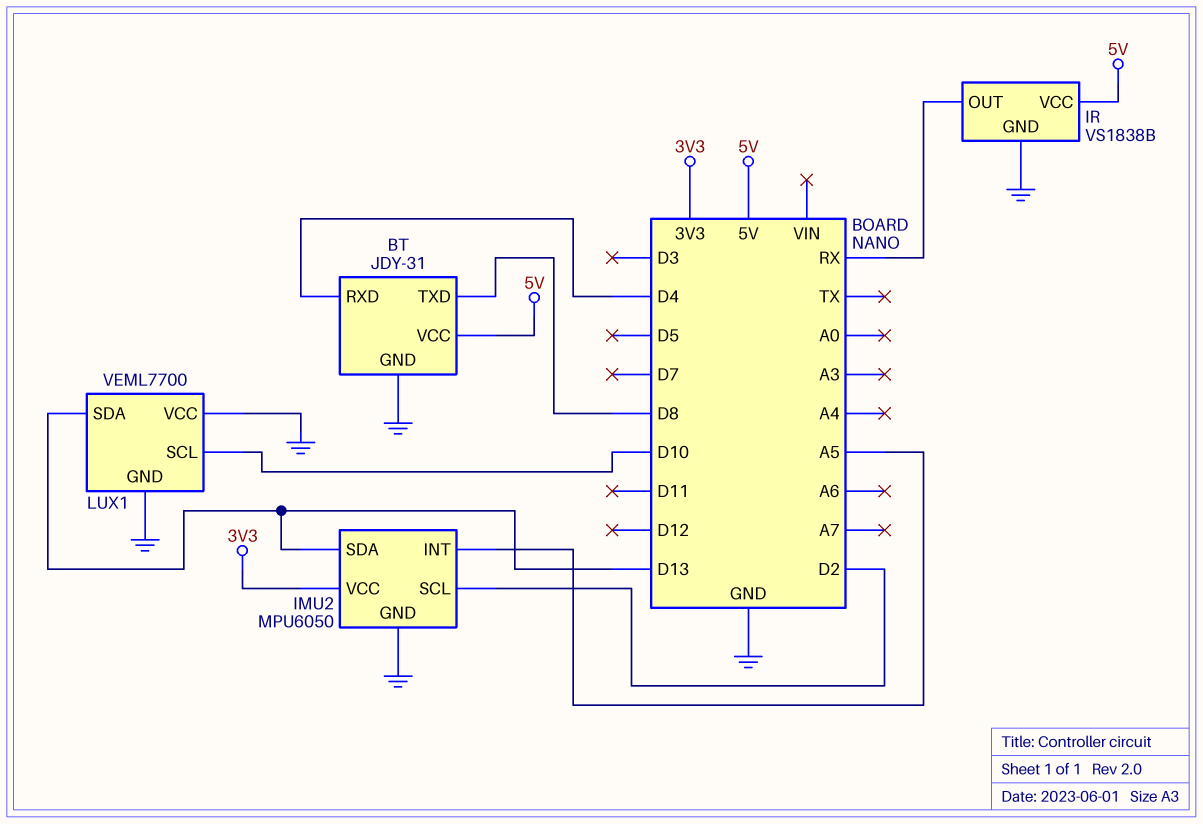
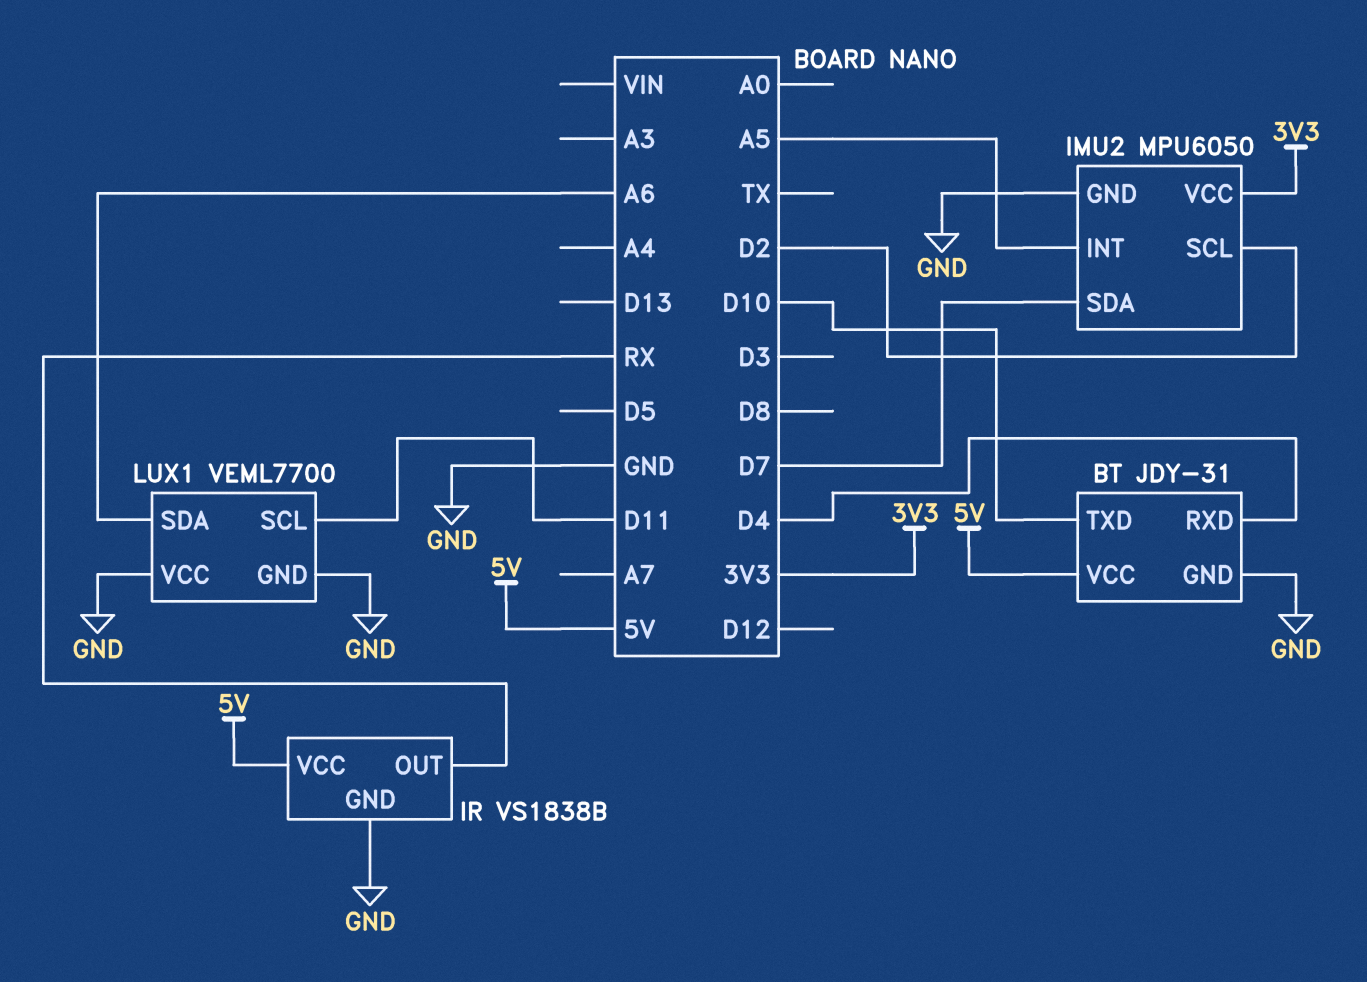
BT pin TXD: D8 -> D10
IMU2 pin SDA: D13 -> D7
LUX1 pin SCL: D10 -> D11
LUX1 pin SDA: D13 -> A6

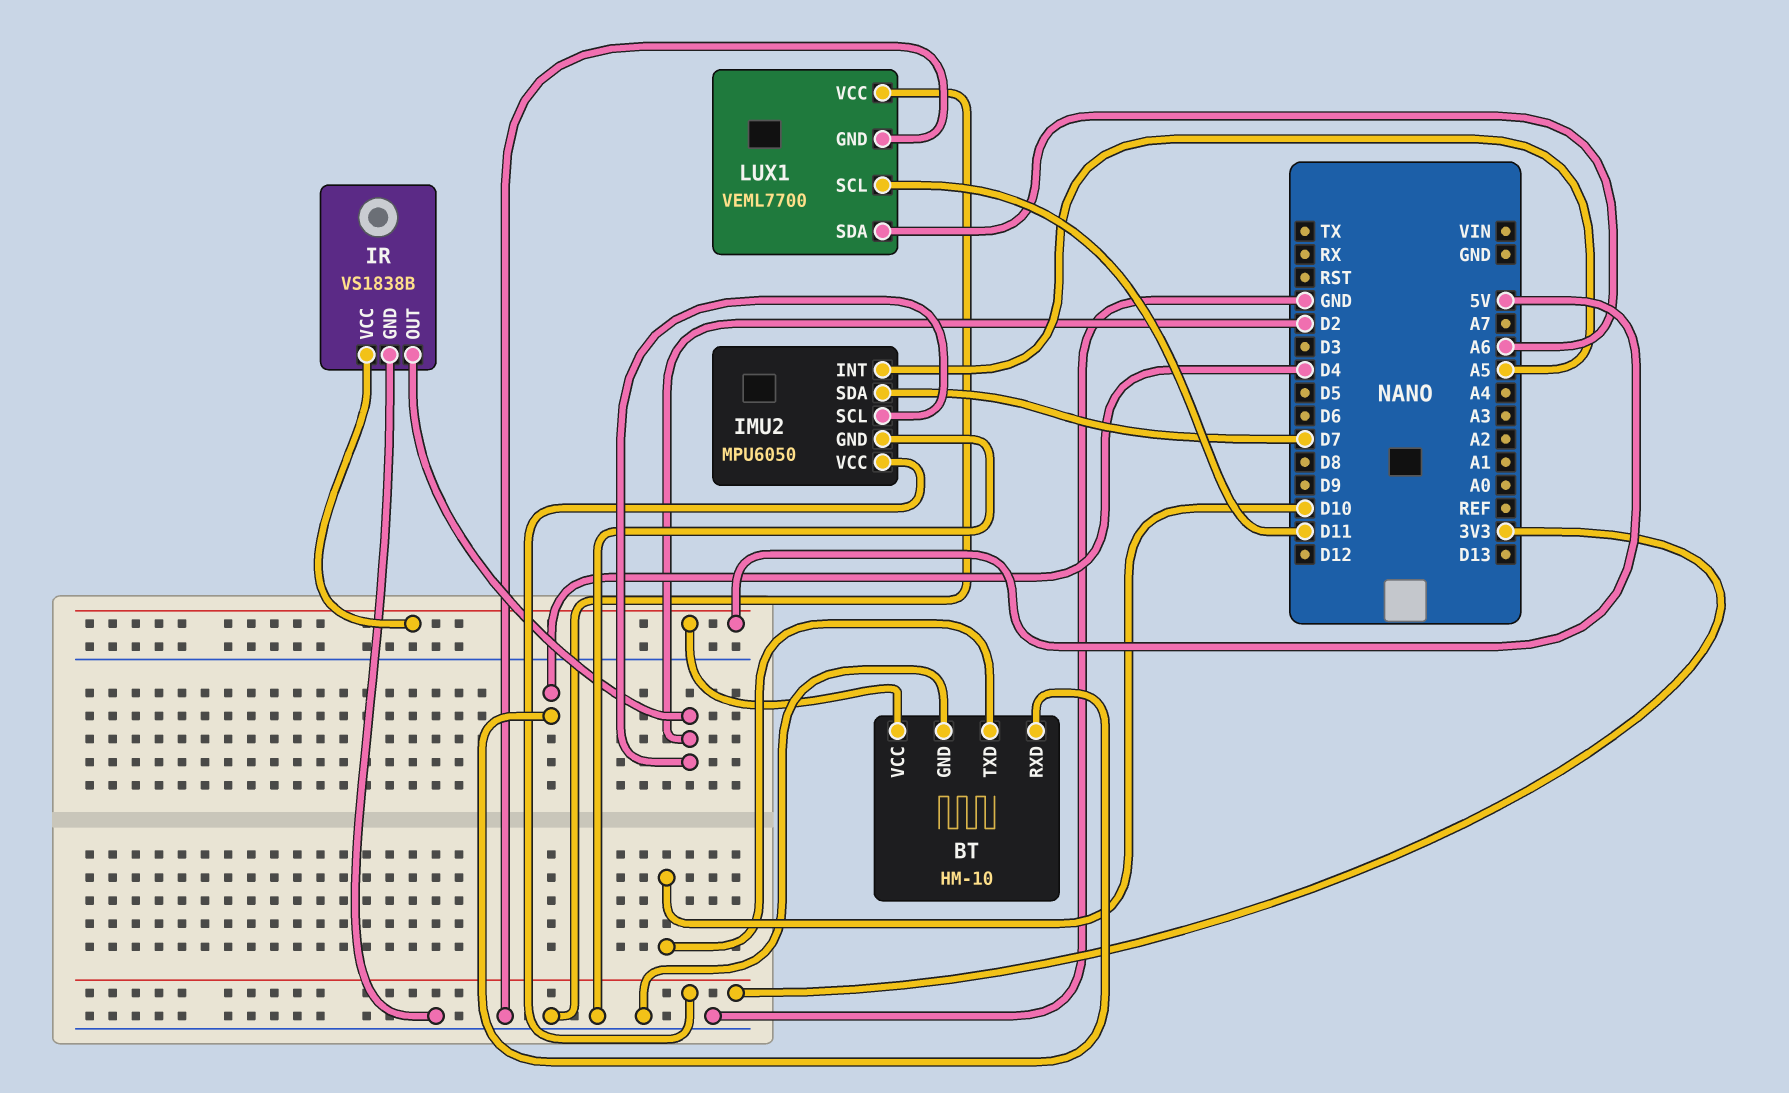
BT: JDY-31 -> HM-10
IR pin OUT: RX -> D2

